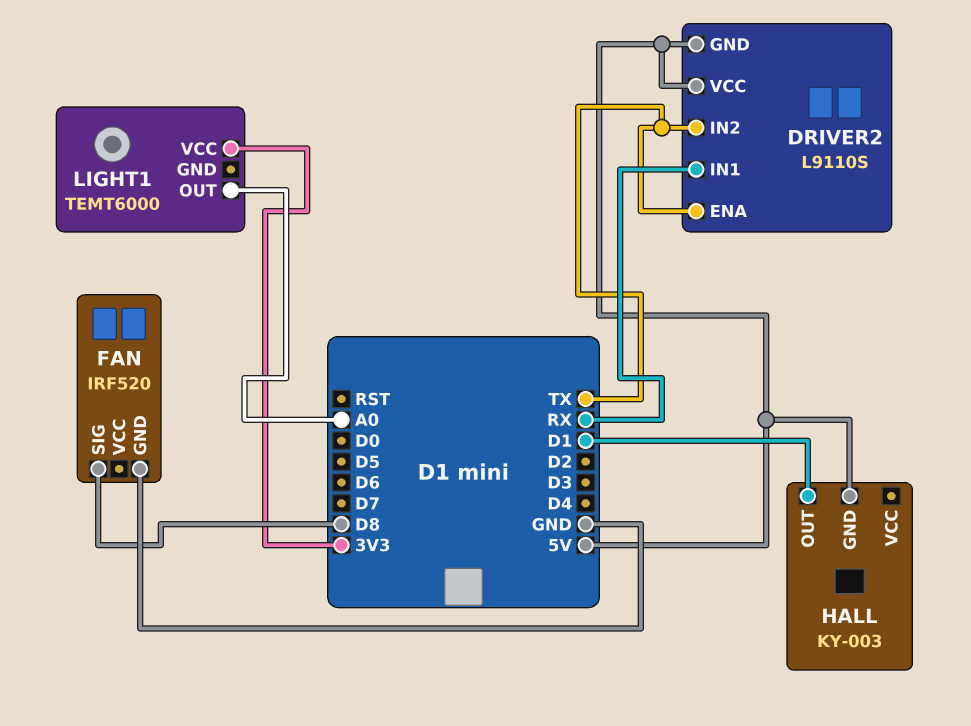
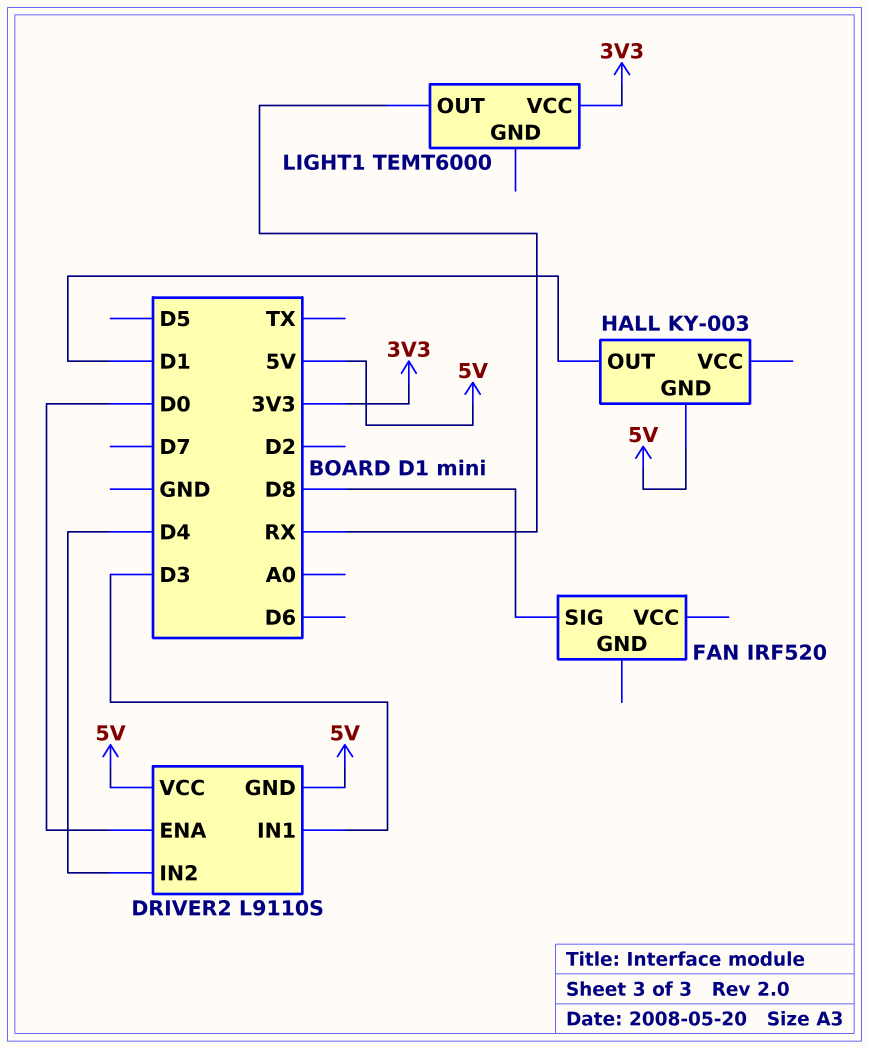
DRIVER2 pin ENA: TX -> D0
DRIVER2 pin IN1: RX -> D3
DRIVER2 pin IN2: TX -> D4
FAN pin GND: GND -> none
LIGHT1 pin OUT: A0 -> RX

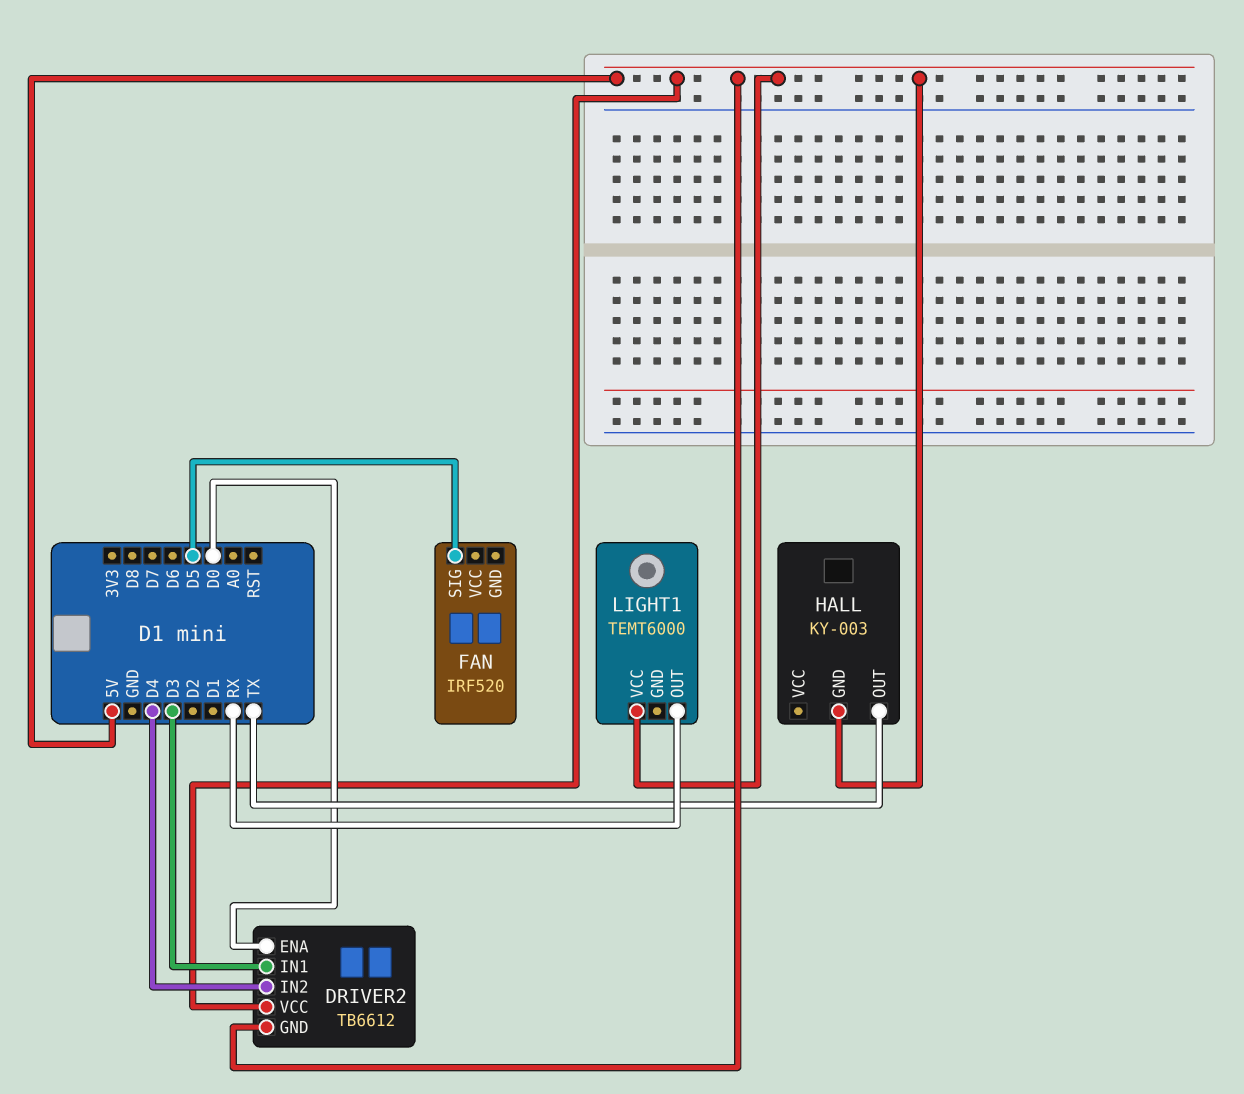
DRIVER2: L9110S -> TB6612
FAN pin SIG: D8 -> D5
HALL pin OUT: D1 -> TX
LIGHT1 pin VCC: 3V3 -> 5V

